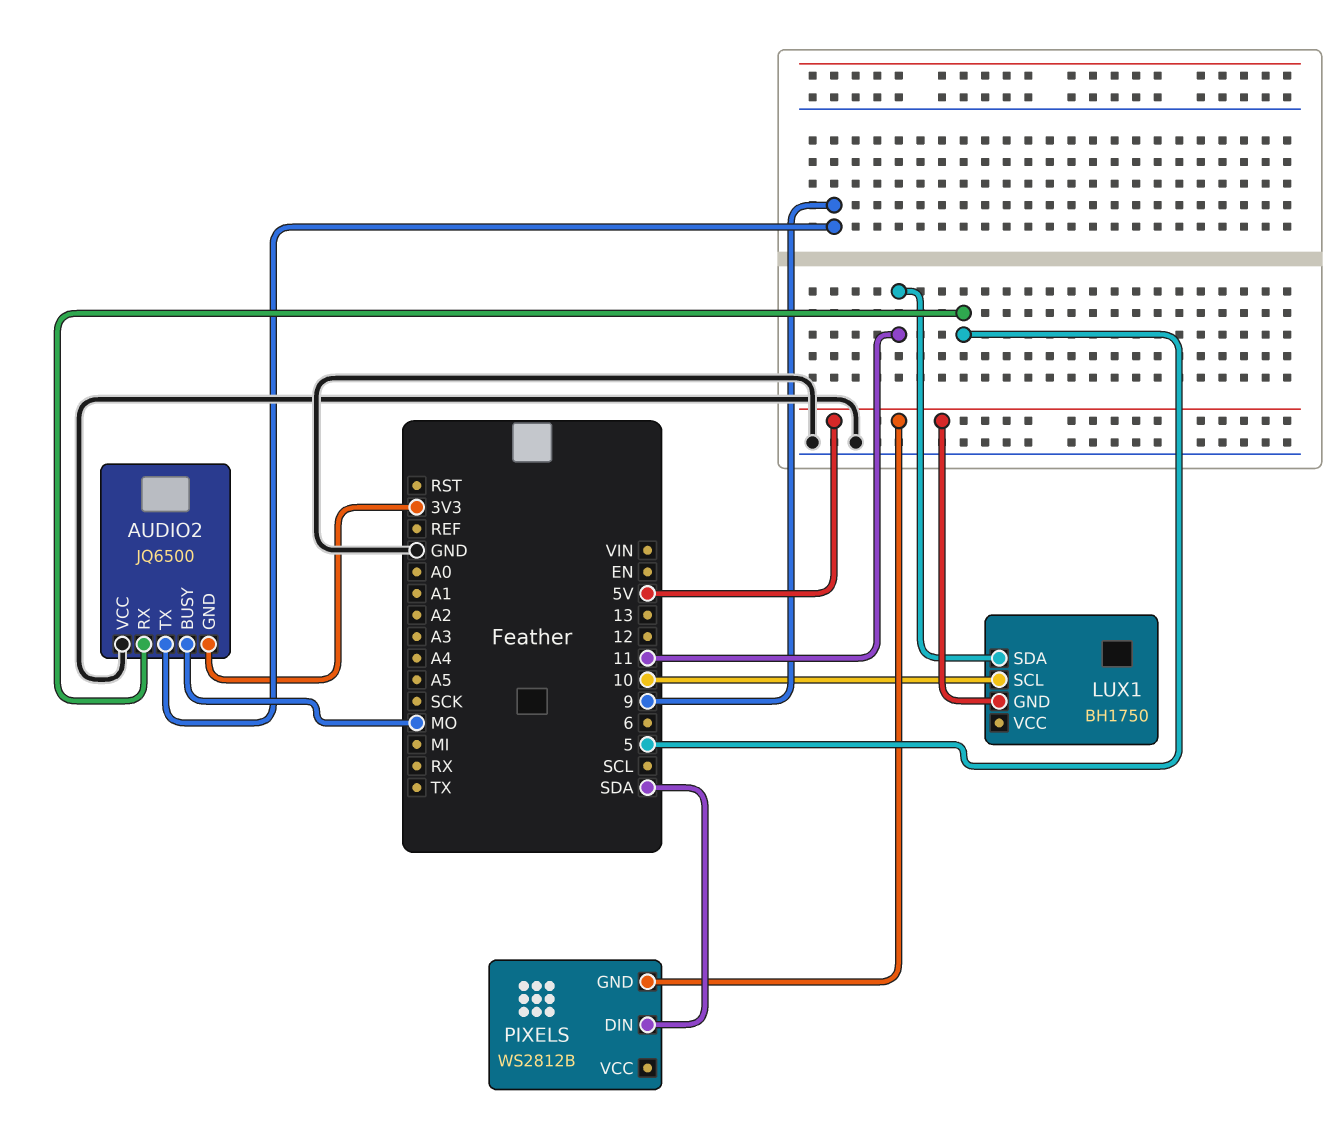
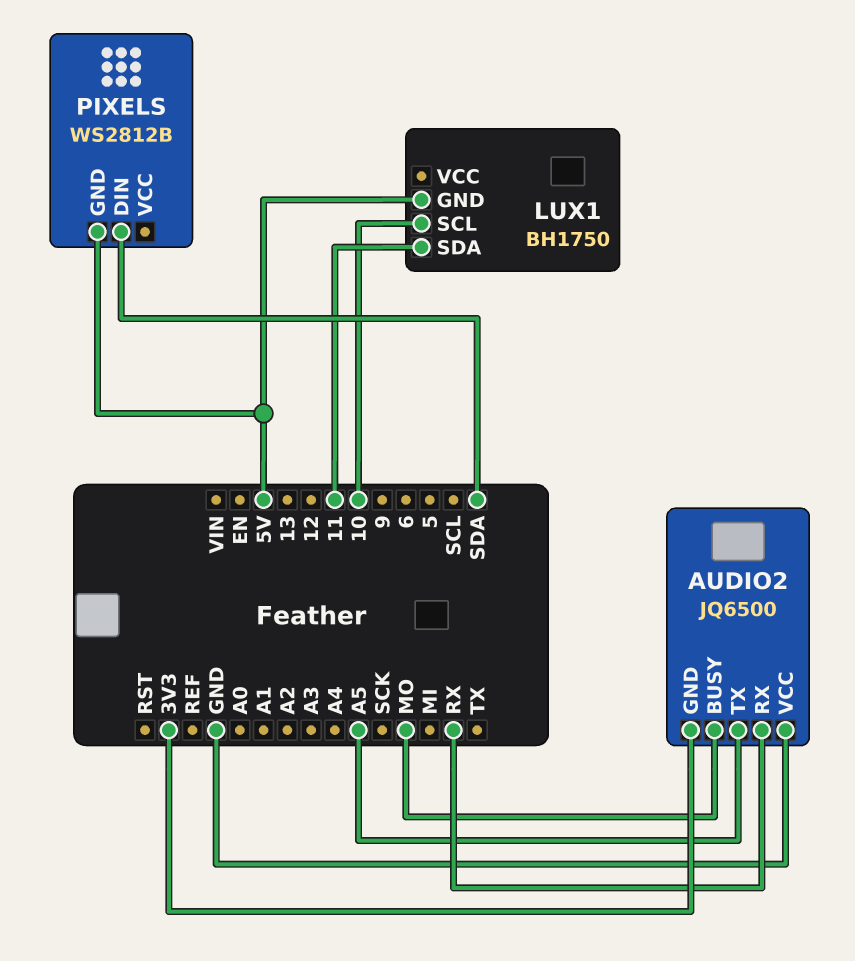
AUDIO2 pin RX: 5 -> RX
AUDIO2 pin TX: 9 -> A5

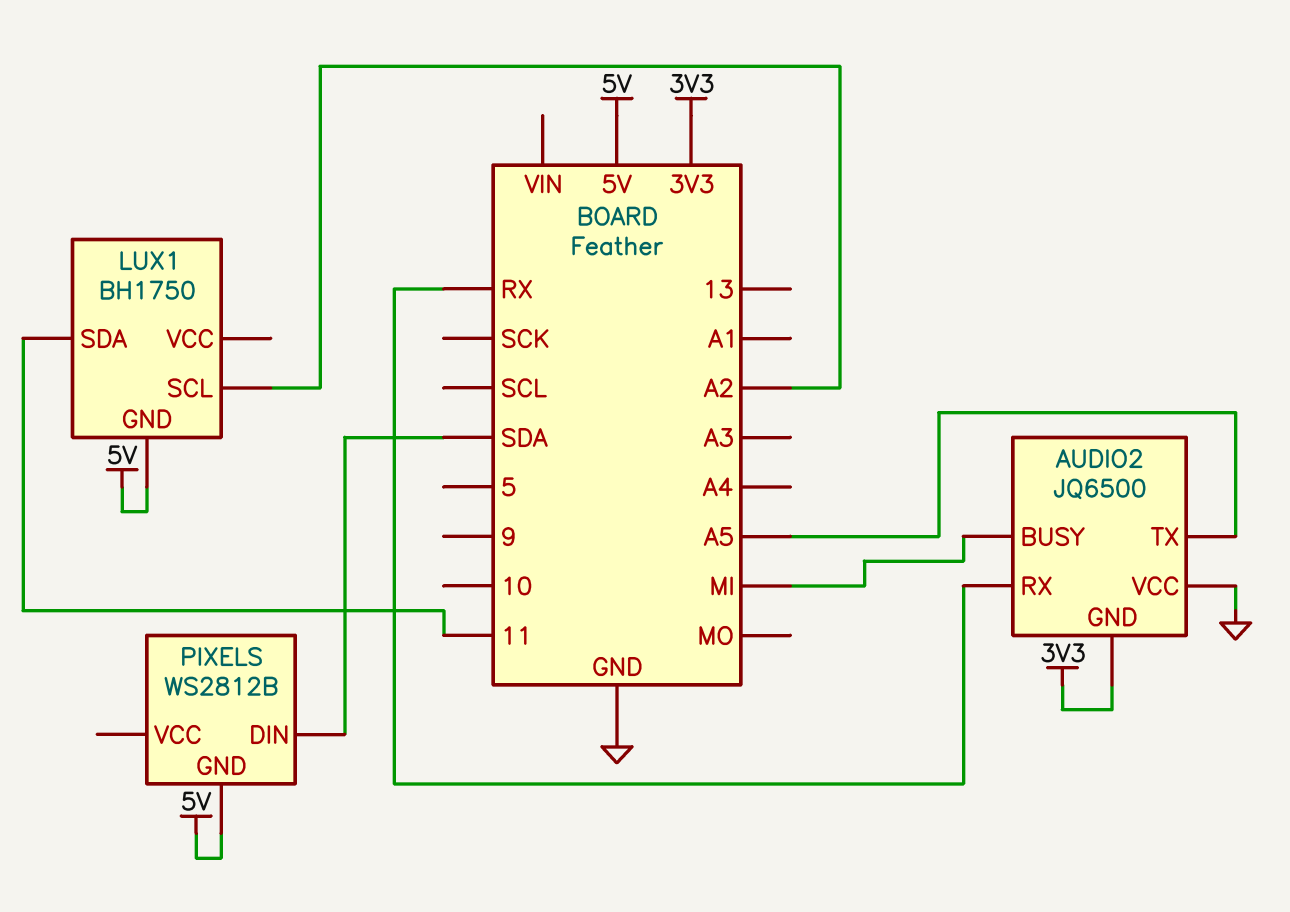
AUDIO2 pin BUSY: MO -> MI
LUX1 pin SCL: 10 -> A2

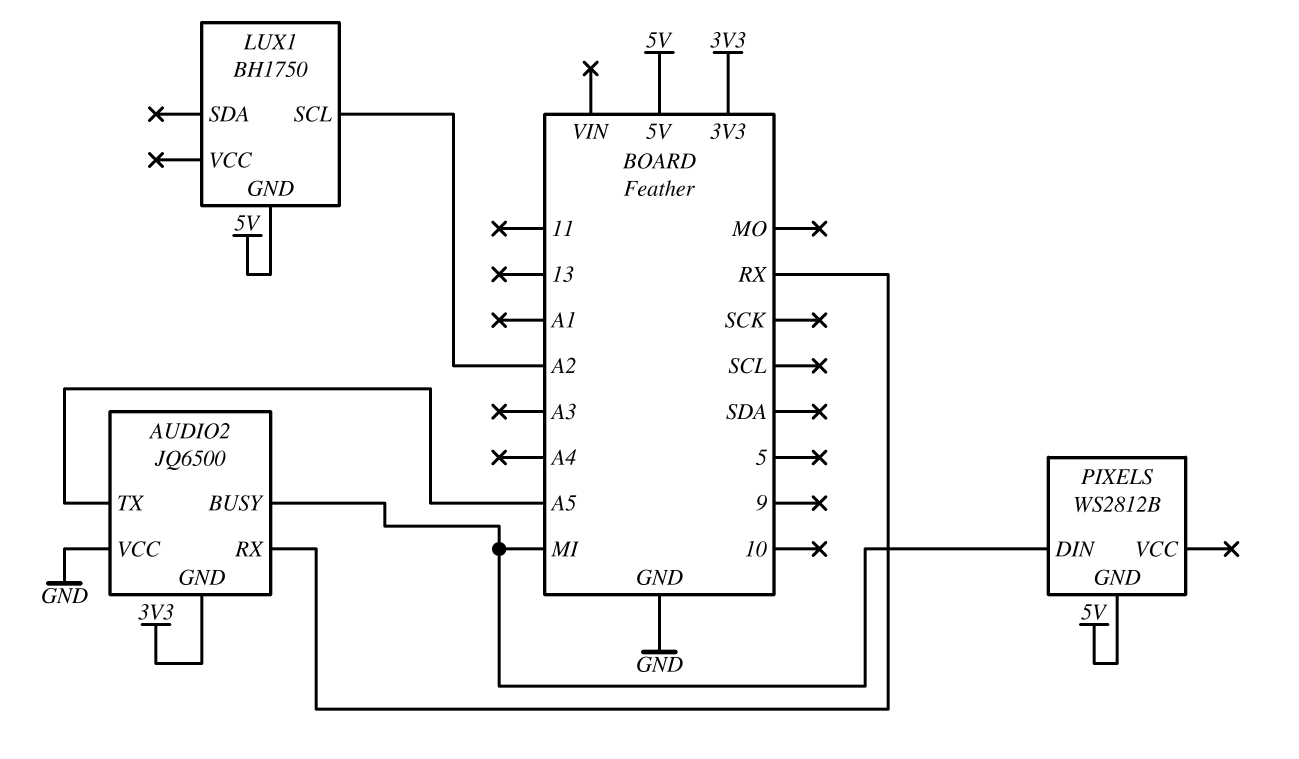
LUX1 pin SDA: 11 -> none
PIXELS pin DIN: SDA -> MI

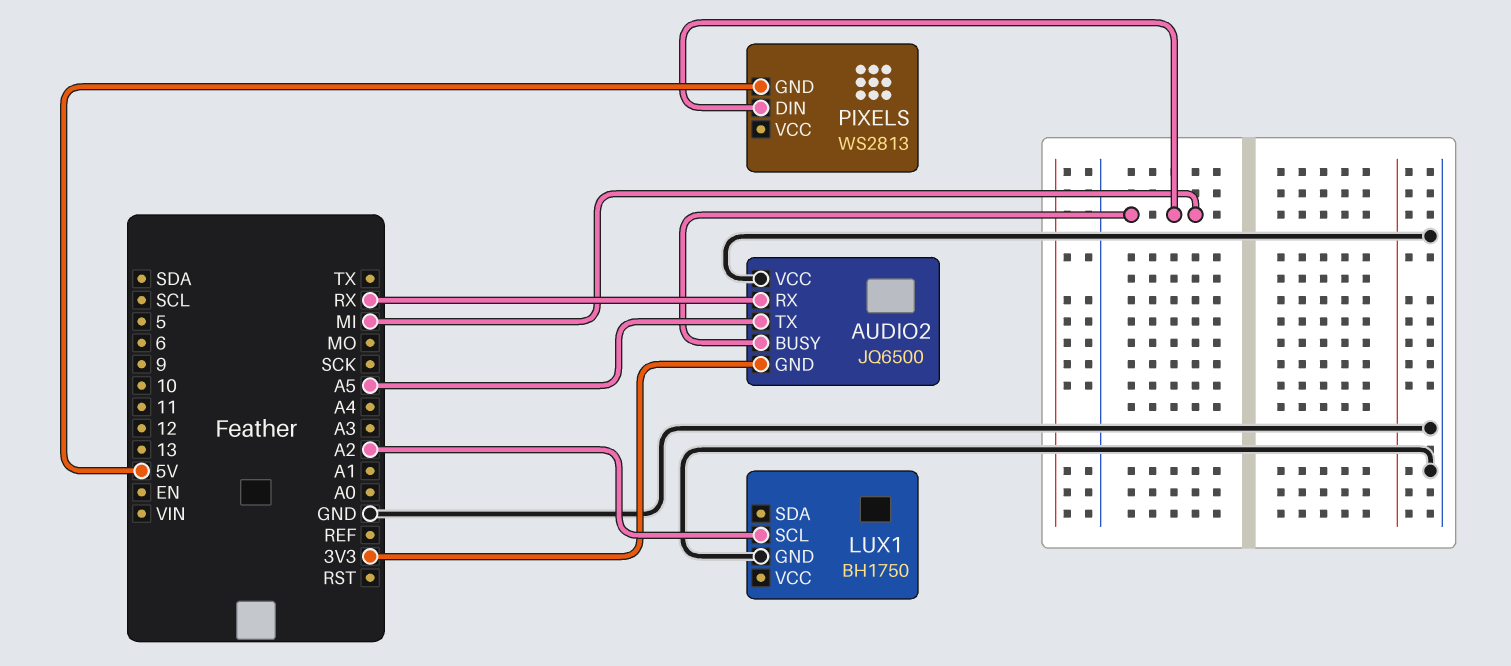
LUX1 pin GND: 5V -> GND
PIXELS: WS2812B -> WS2813

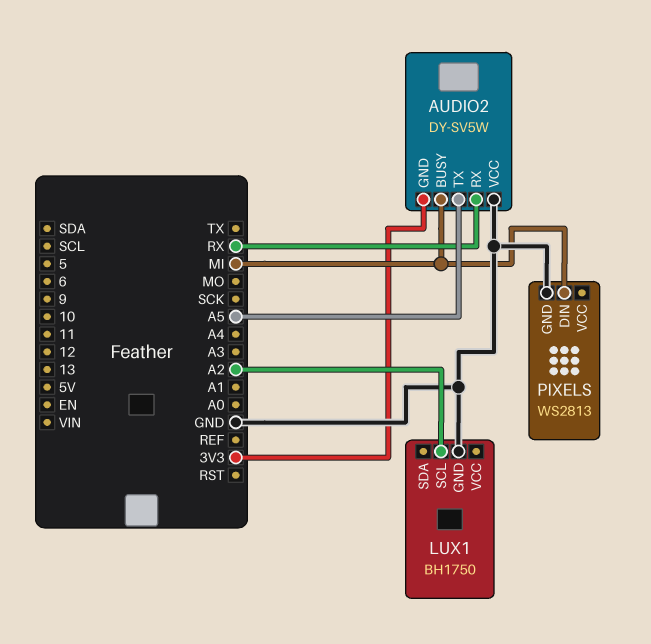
AUDIO2: JQ6500 -> DY-SV5W
PIXELS pin GND: 5V -> GND

